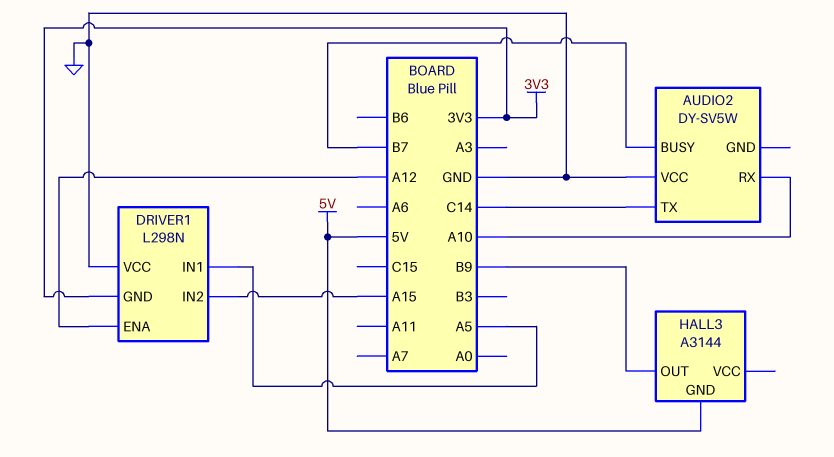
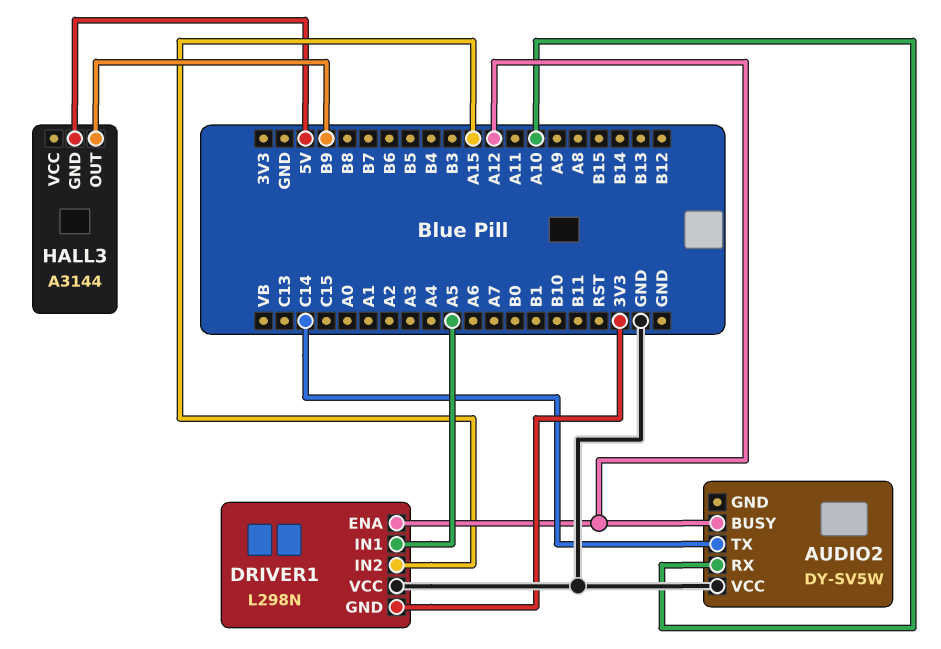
AUDIO2 pin BUSY: B7 -> A12

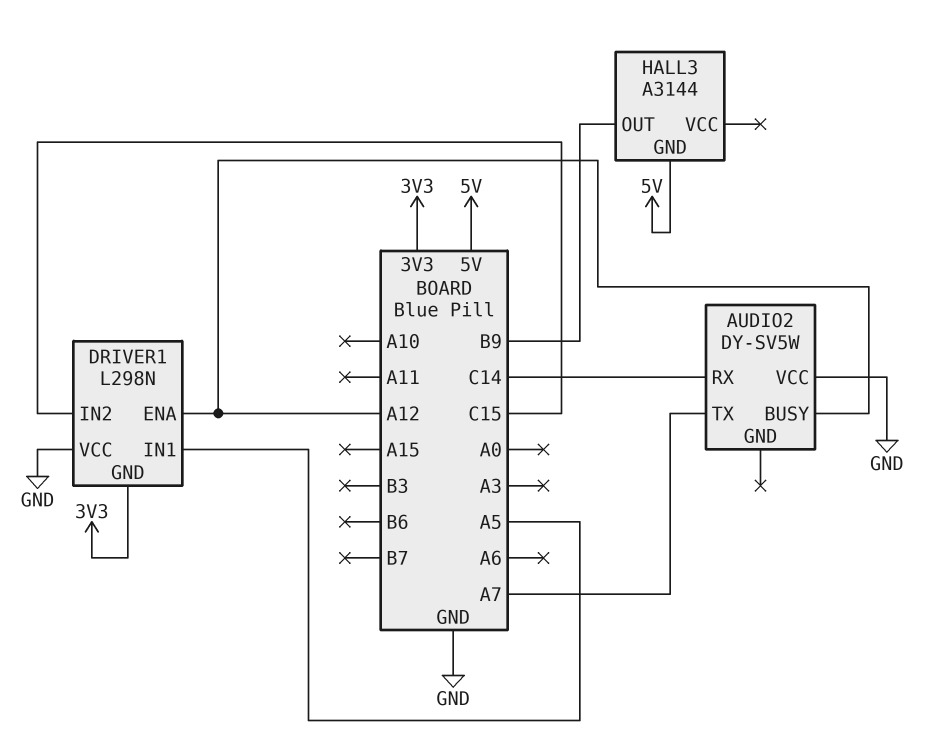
AUDIO2 pin RX: A10 -> C14
AUDIO2 pin TX: C14 -> A7
DRIVER1 pin IN2: A15 -> C15

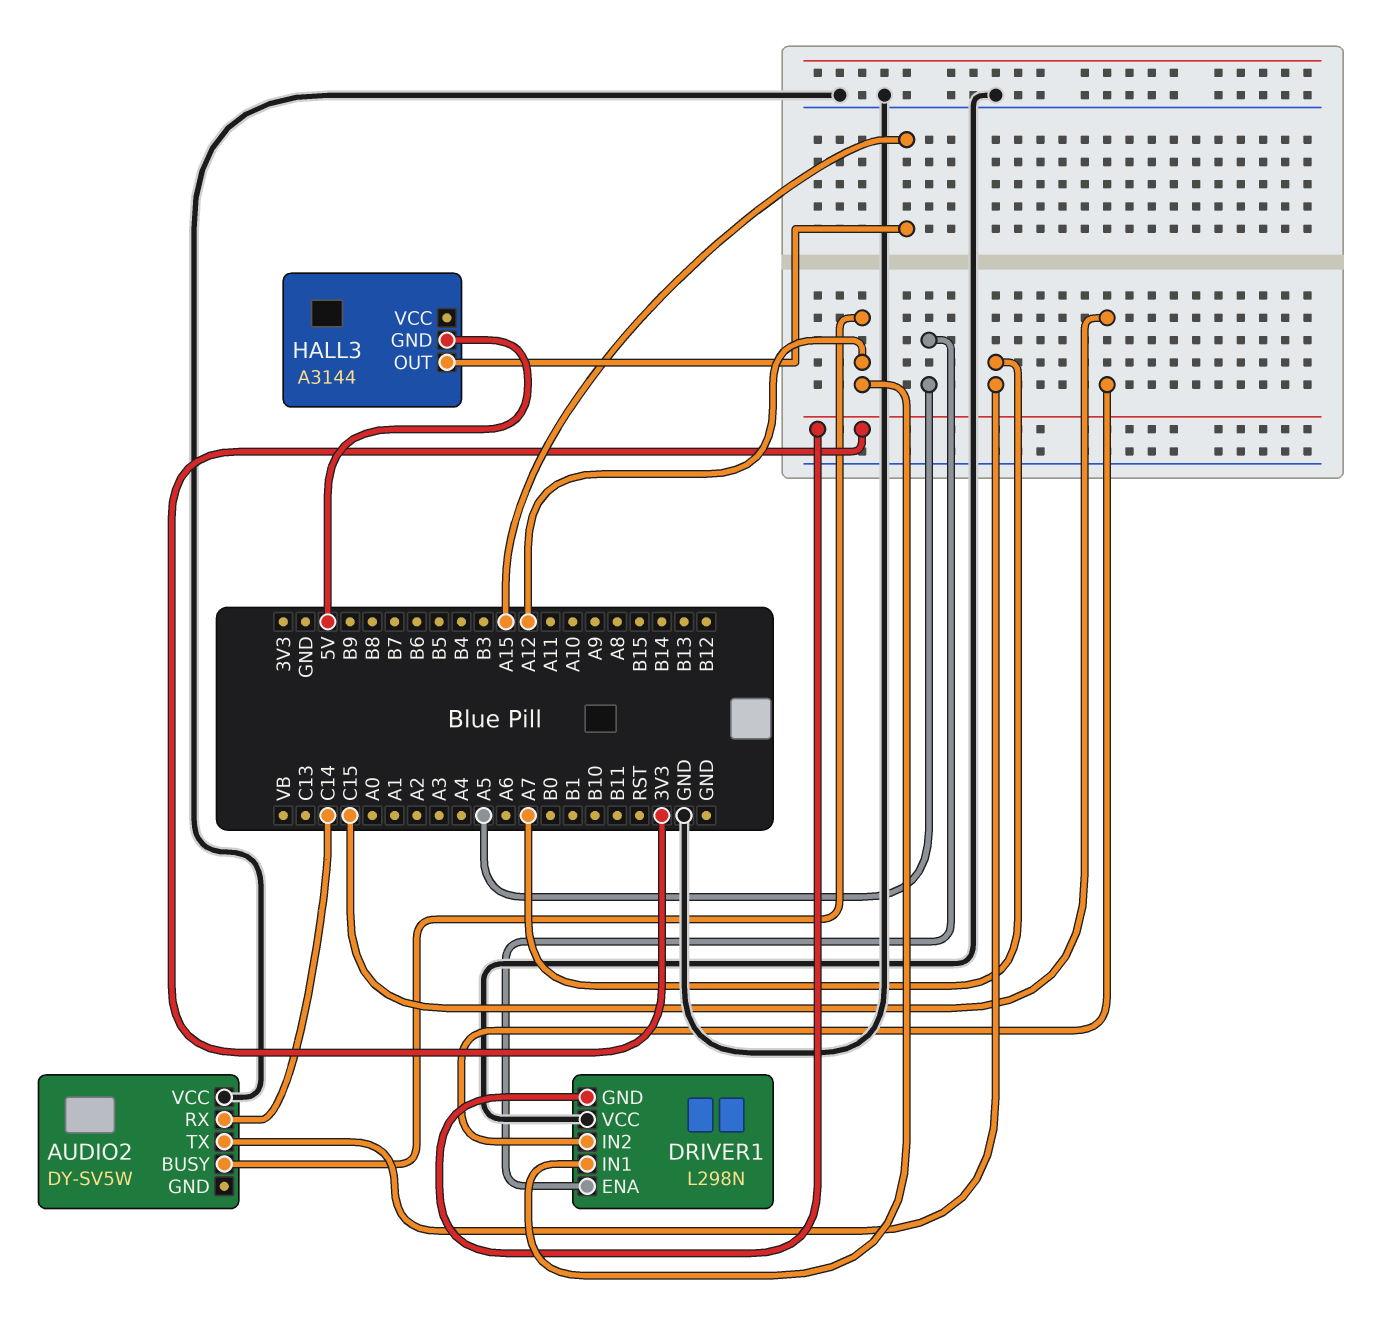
DRIVER1 pin ENA: A12 -> A5
DRIVER1 pin IN1: A5 -> A12
HALL3 pin OUT: B9 -> A15

